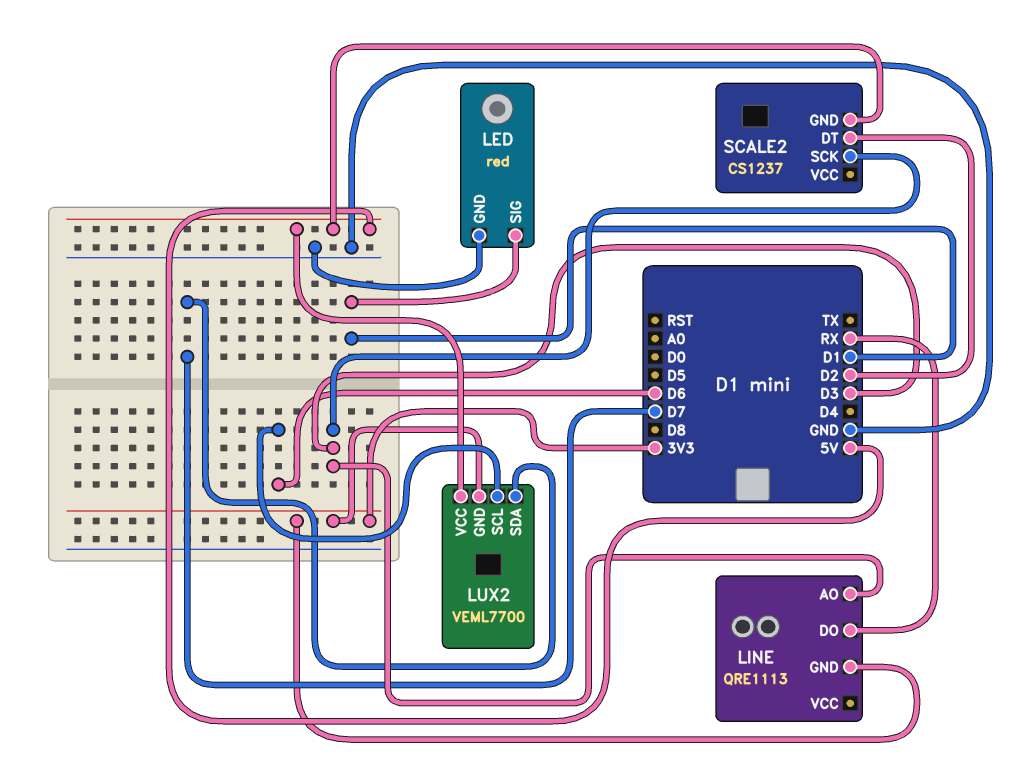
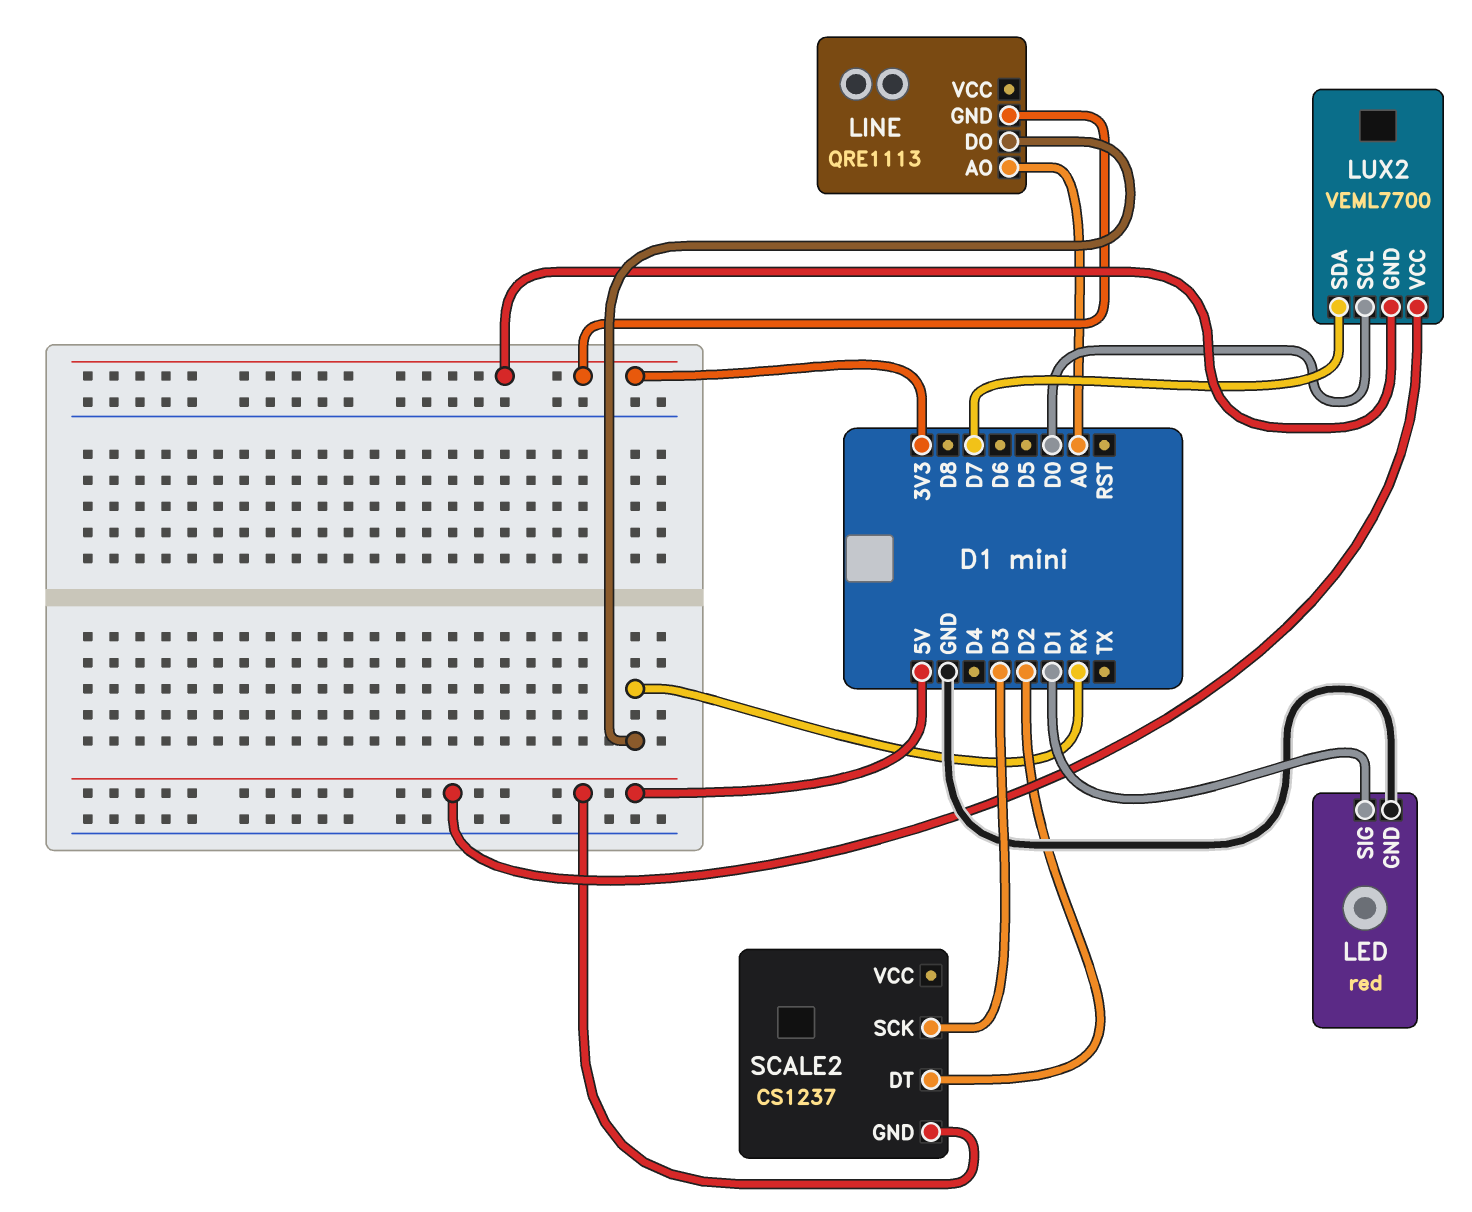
LINE pin AO: D3 -> A0
LUX2 pin SCL: D6 -> D0

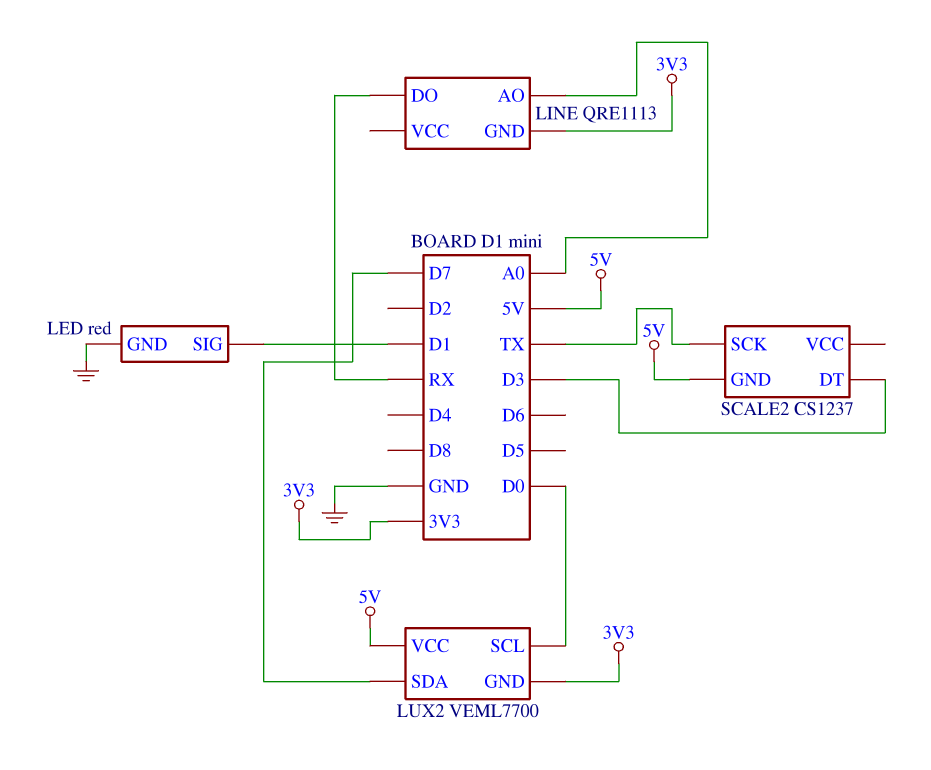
SCALE2 pin DT: D2 -> D3
SCALE2 pin SCK: D3 -> TX

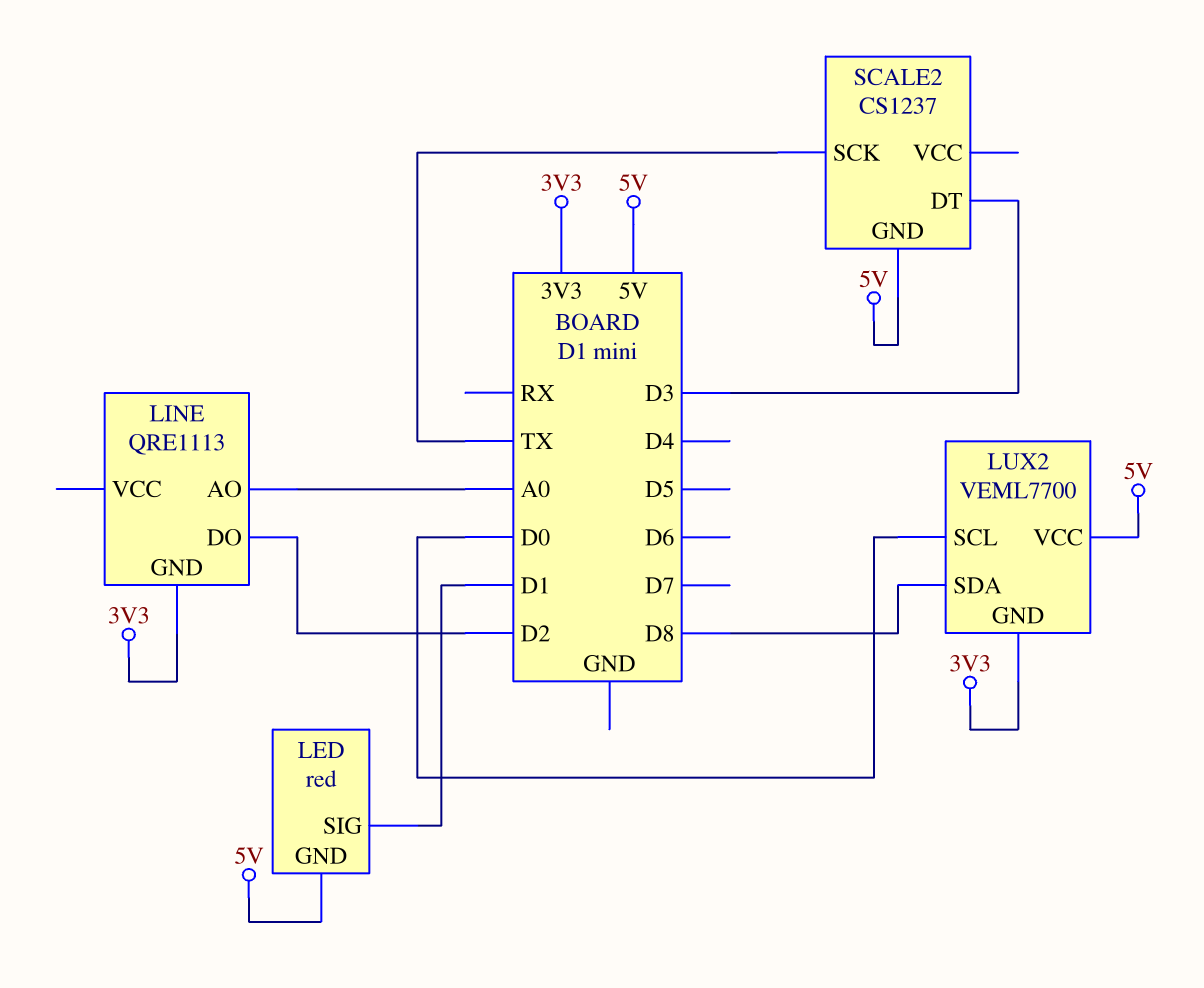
LED pin GND: GND -> 5V
LINE pin DO: RX -> D2
LUX2 pin SDA: D7 -> D8

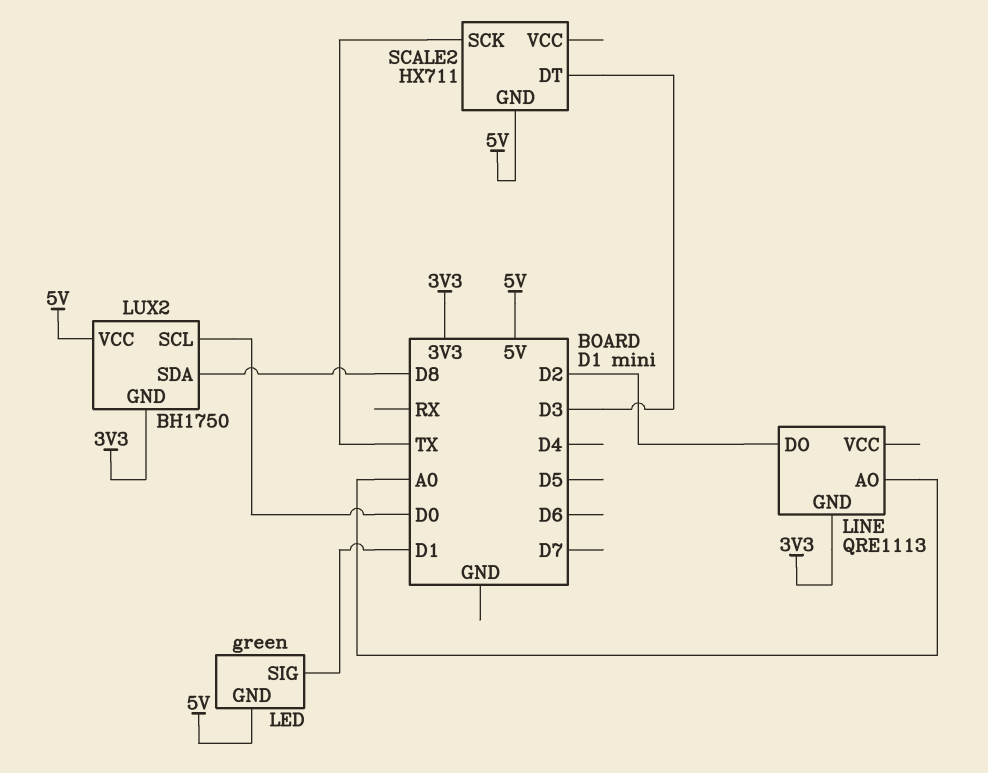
LED: red -> green
LUX2: VEML7700 -> BH1750
SCALE2: CS1237 -> HX711

